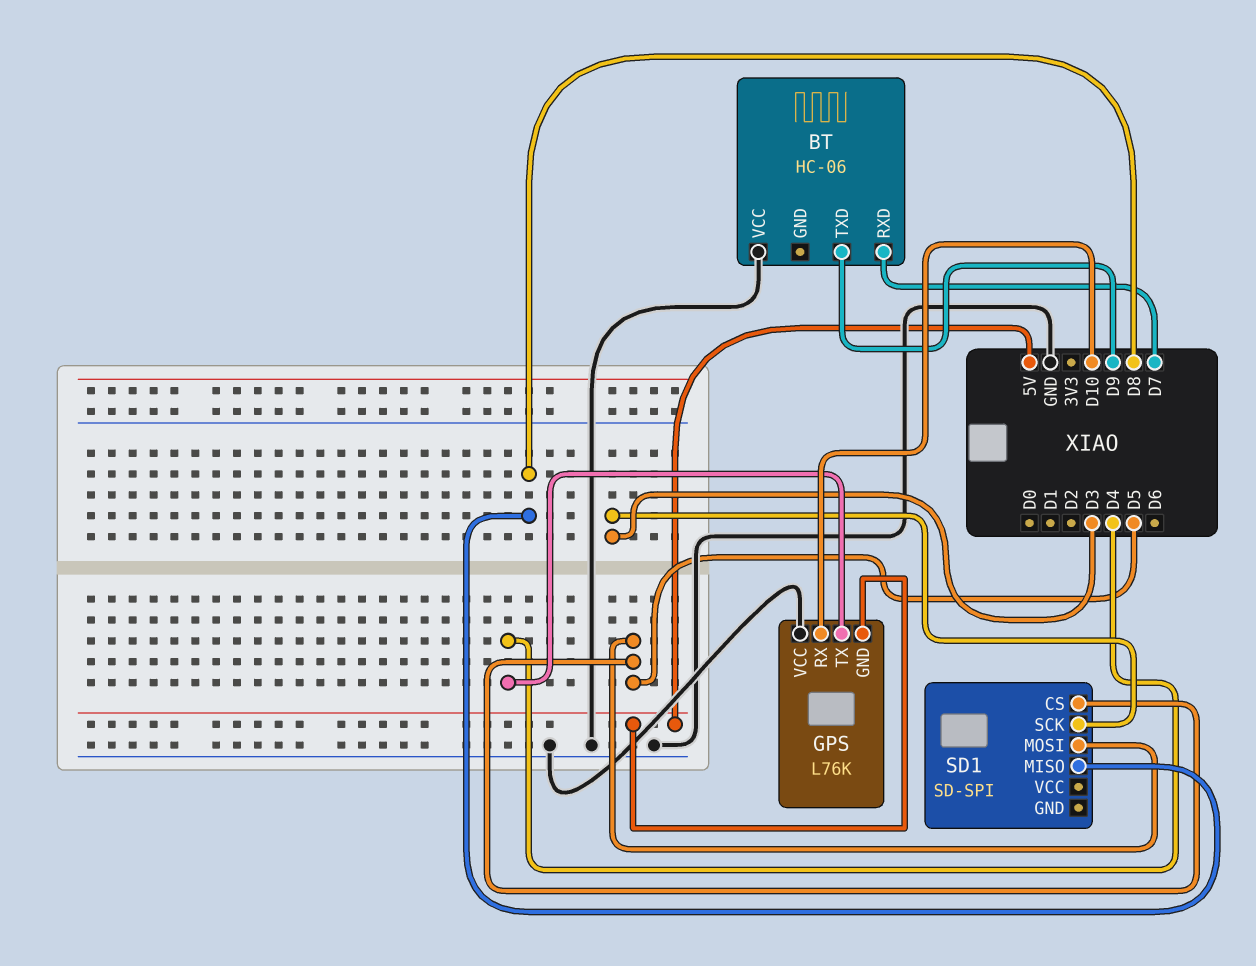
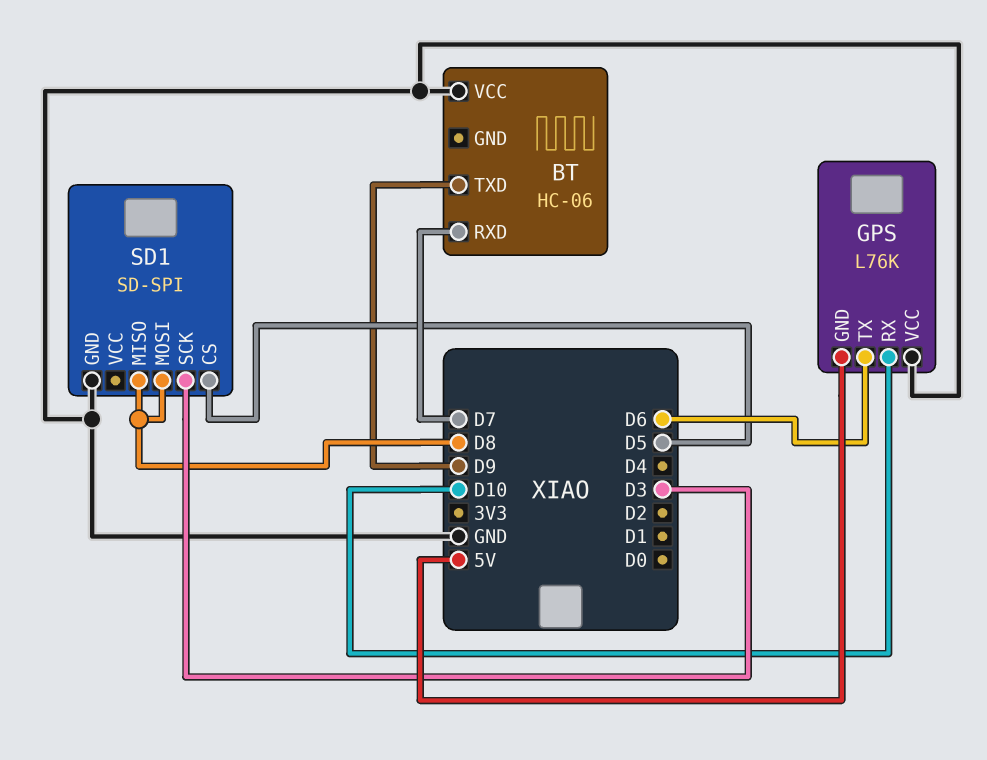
GPS pin TX: D4 -> D6
SD1 pin GND: none -> GND
SD1 pin MOSI: D5 -> D8

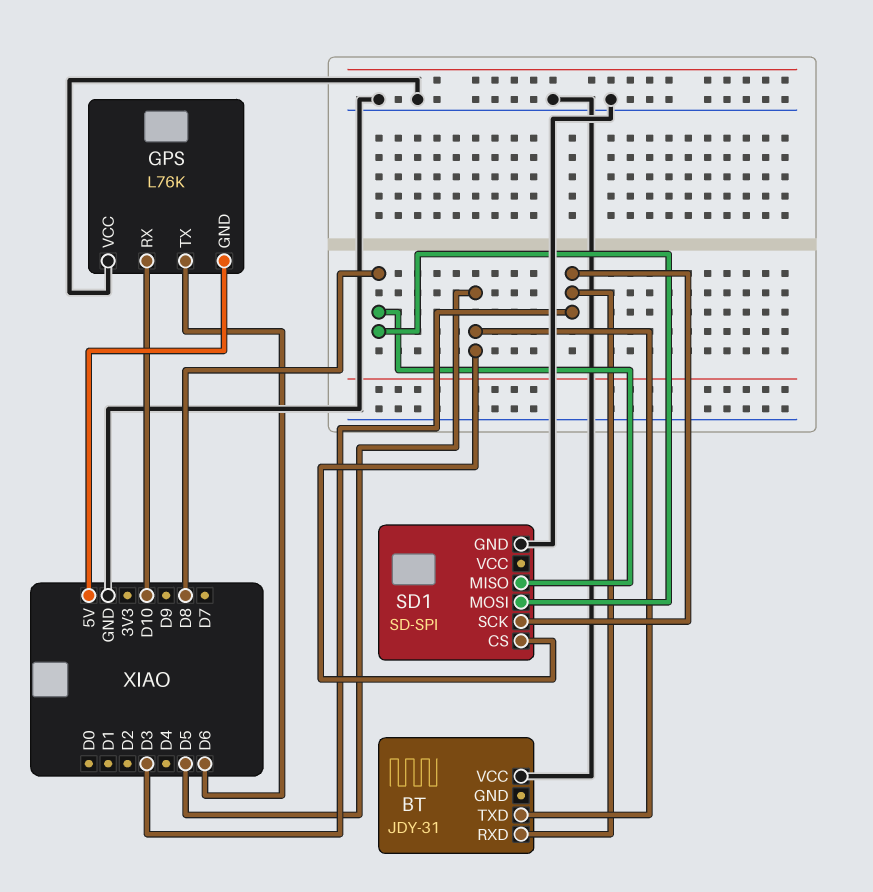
BT: HC-06 -> JDY-31
BT pin RXD: D7 -> D3
BT pin TXD: D9 -> D5

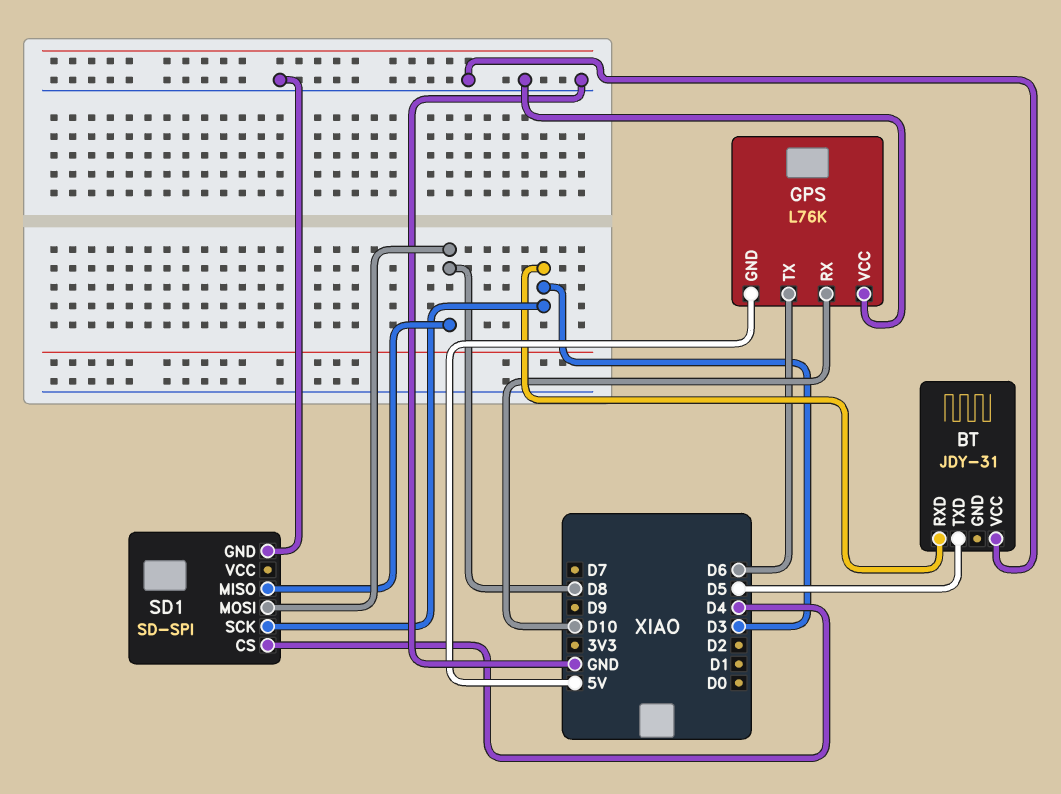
SD1 pin CS: D5 -> D4

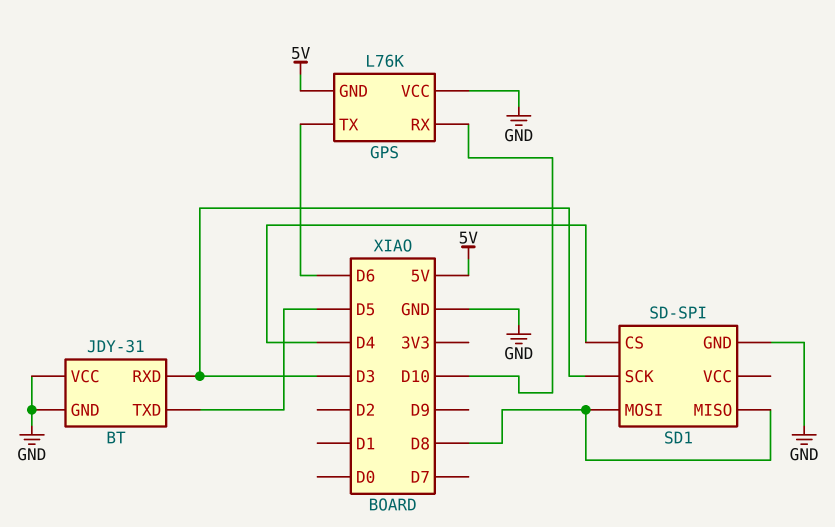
BT pin GND: none -> GND

